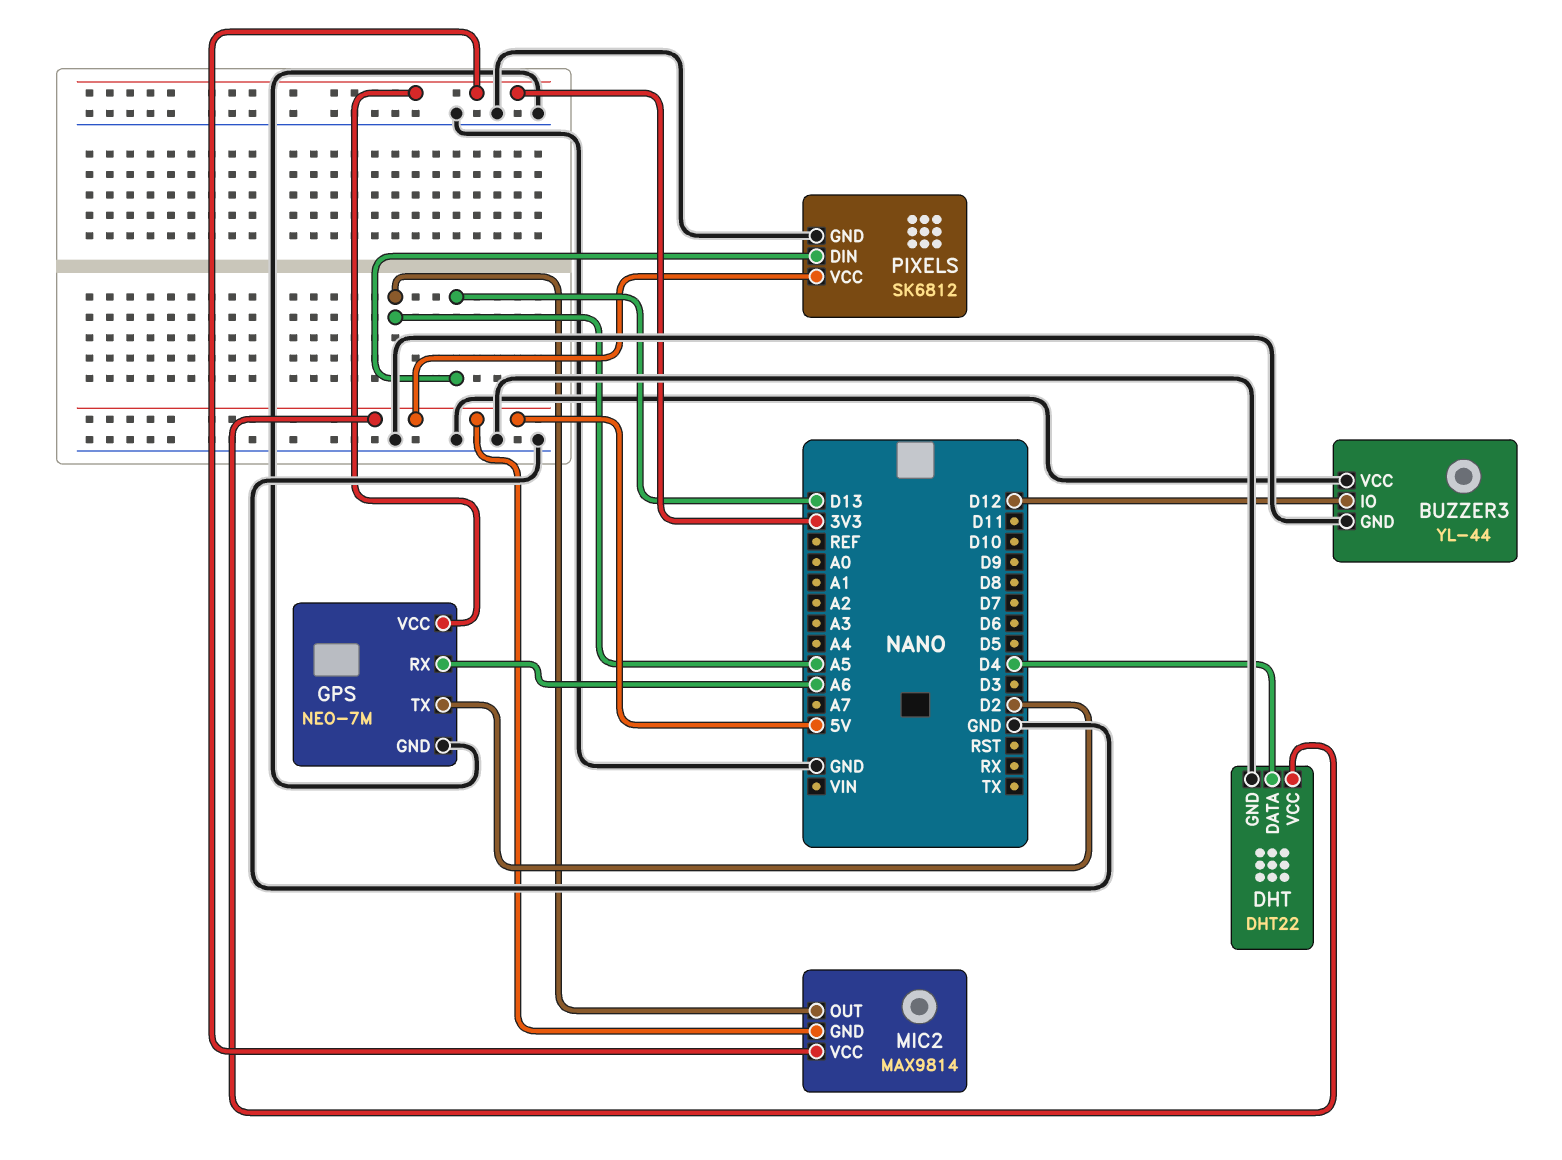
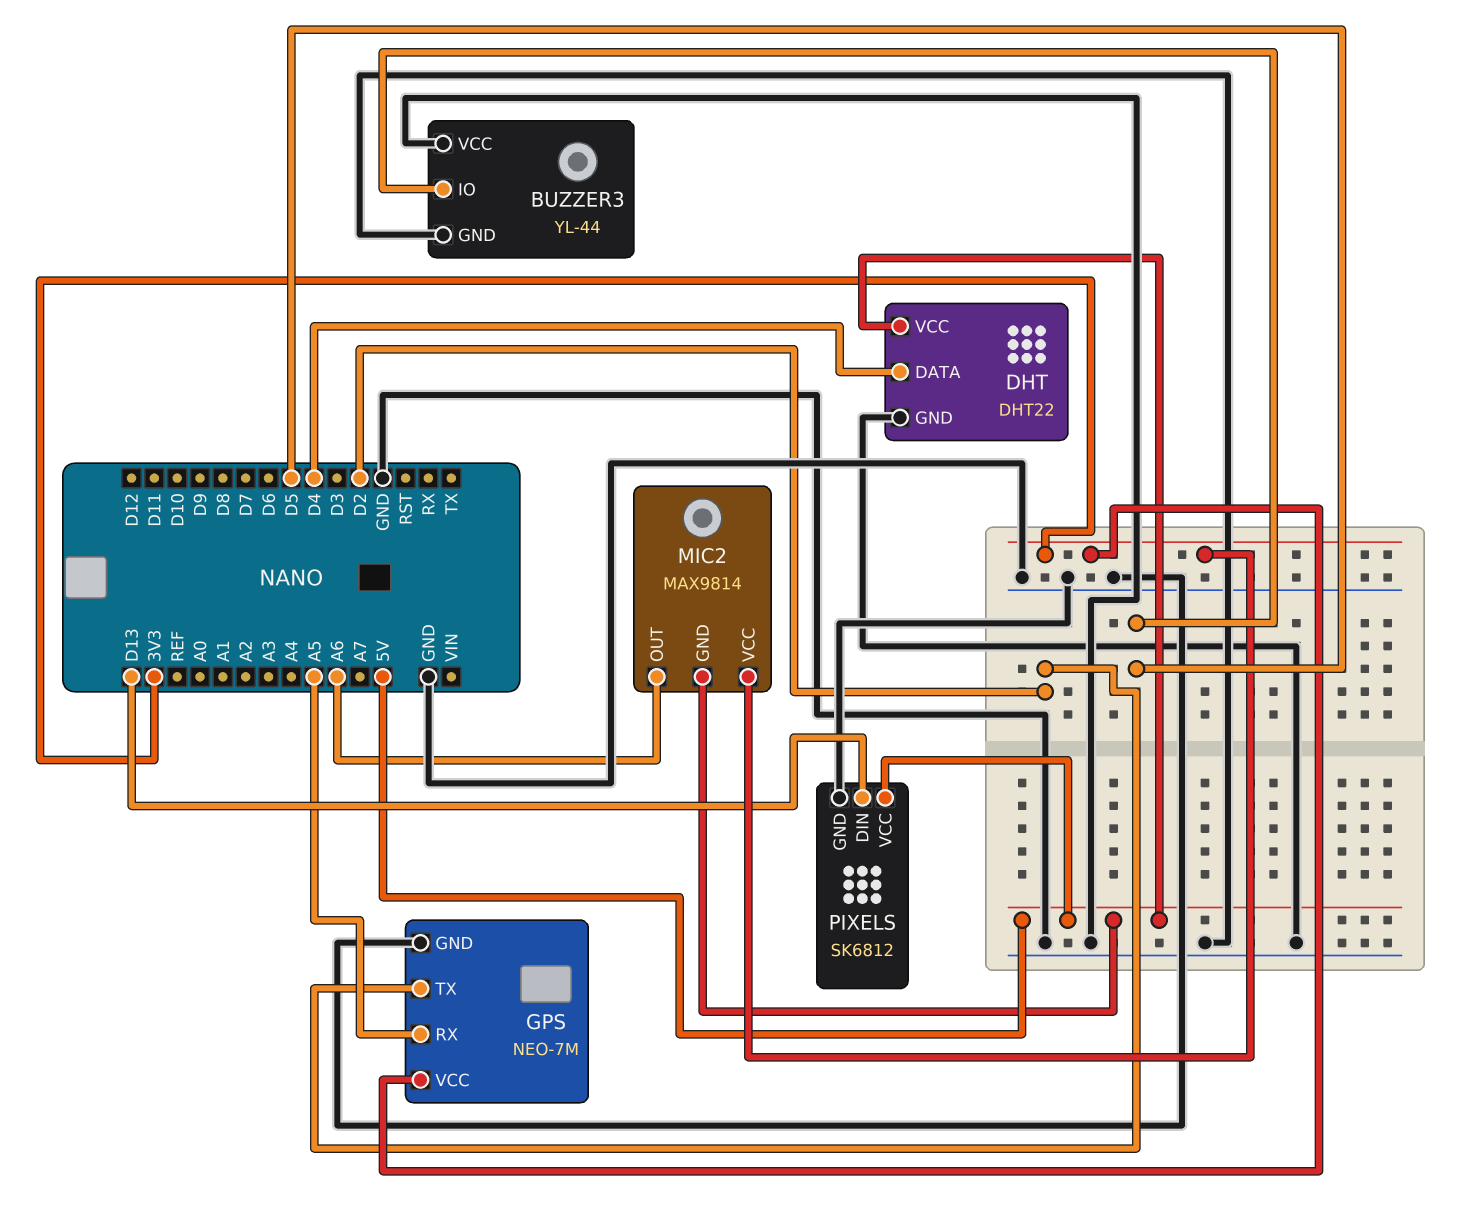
BUZZER3 pin IO: D12 -> D5
GPS pin RX: A6 -> A5
MIC2 pin OUT: A5 -> A6

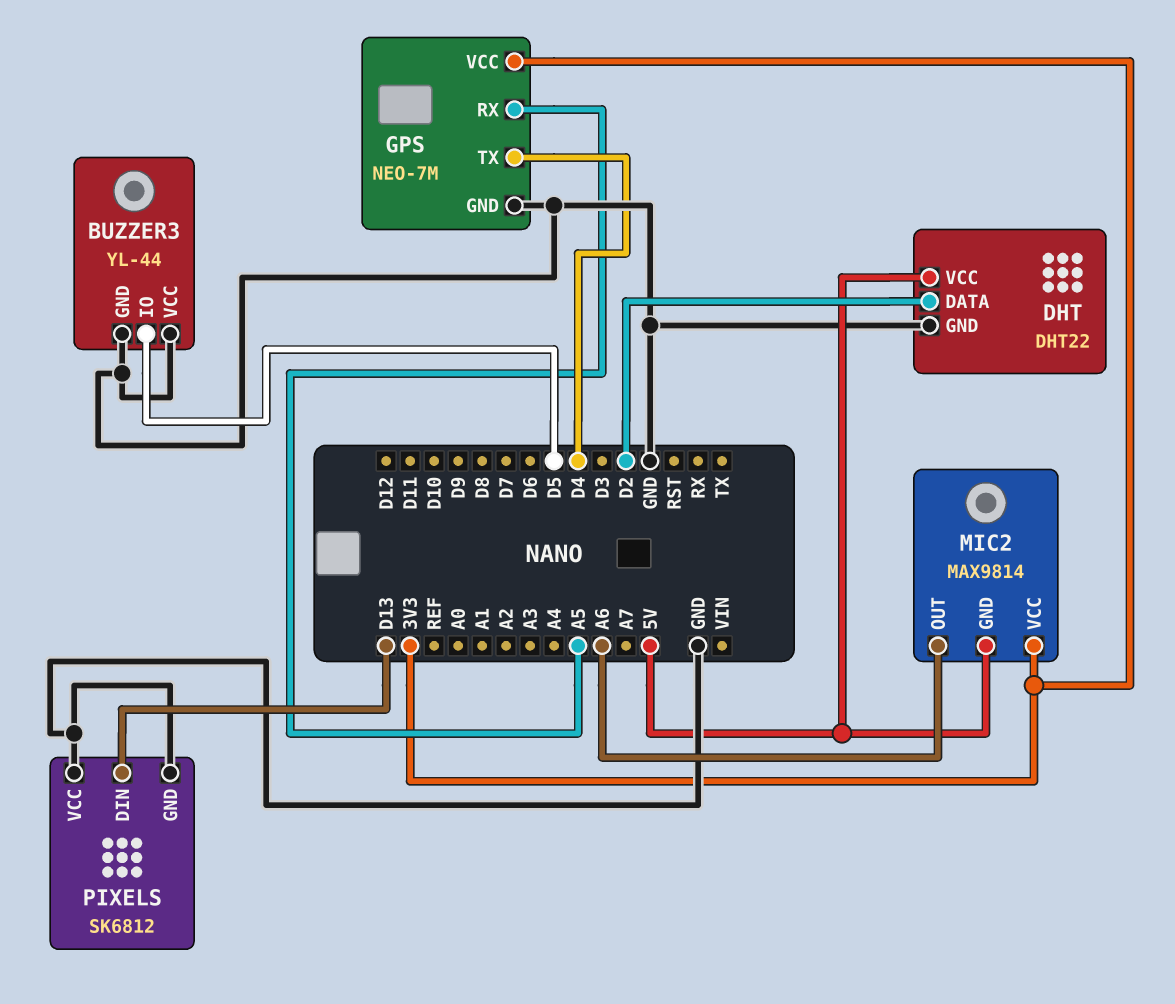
DHT pin DATA: D4 -> D2
GPS pin TX: D2 -> D4
PIXELS pin VCC: 5V -> GND

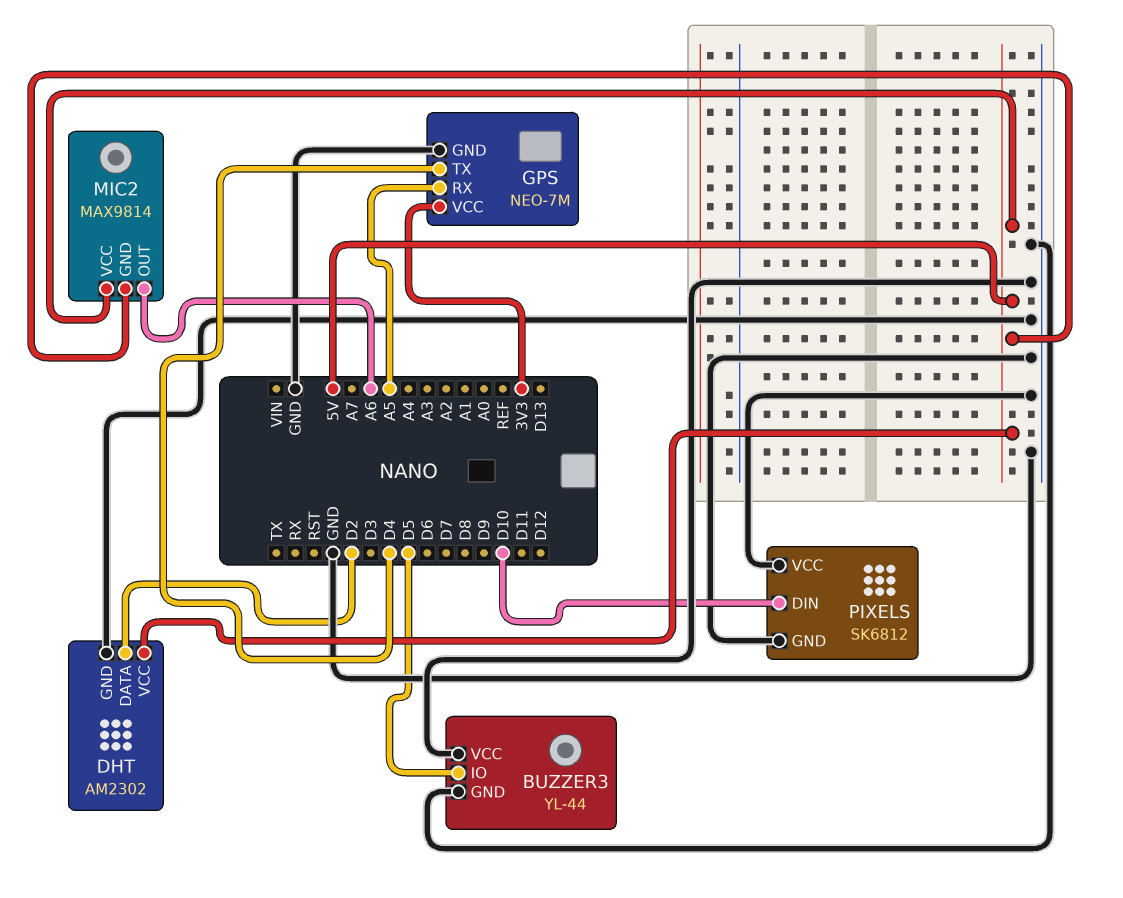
DHT: DHT22 -> AM2302
MIC2 pin VCC: 3V3 -> 5V
PIXELS pin DIN: D13 -> D10

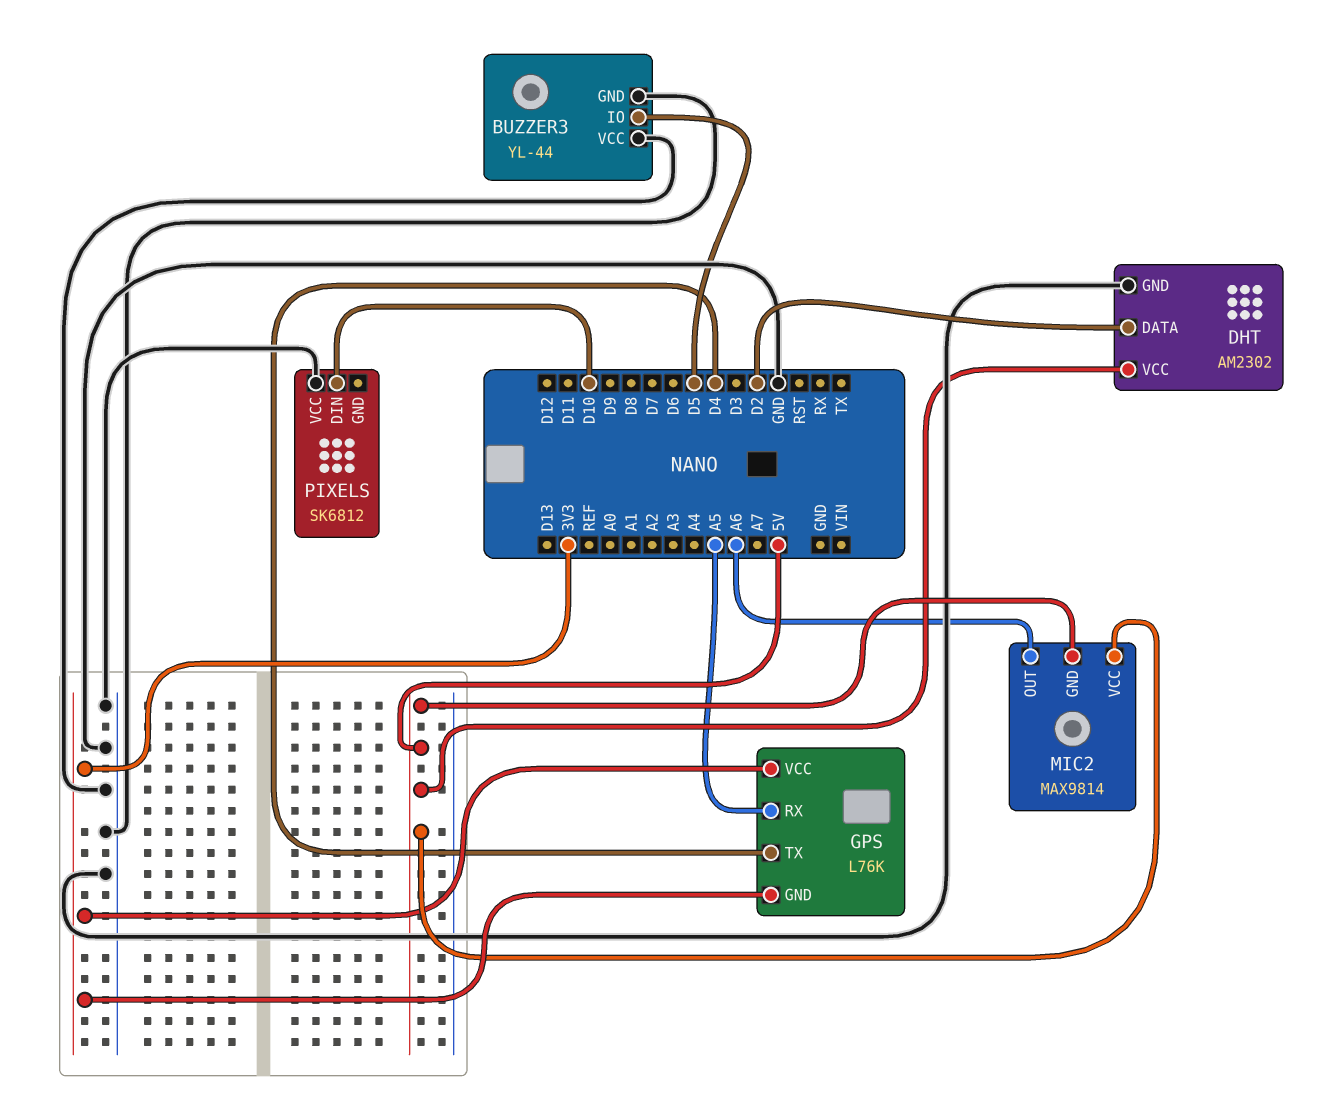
GPS: NEO-7M -> L76K
GPS pin GND: GND -> 3V3
PIXELS pin GND: GND -> none

